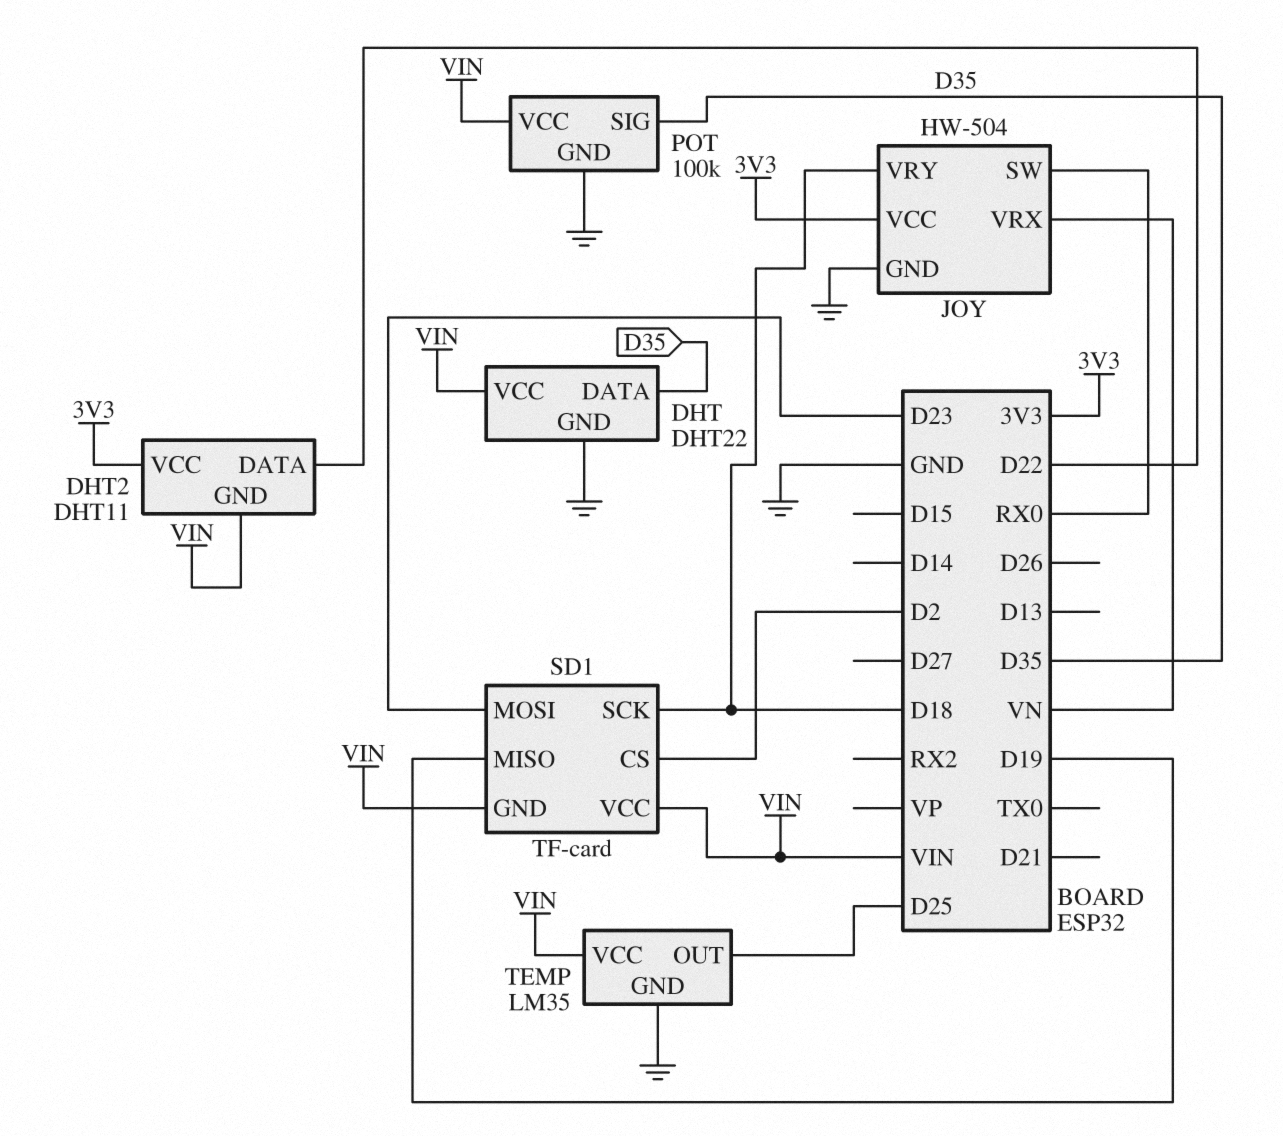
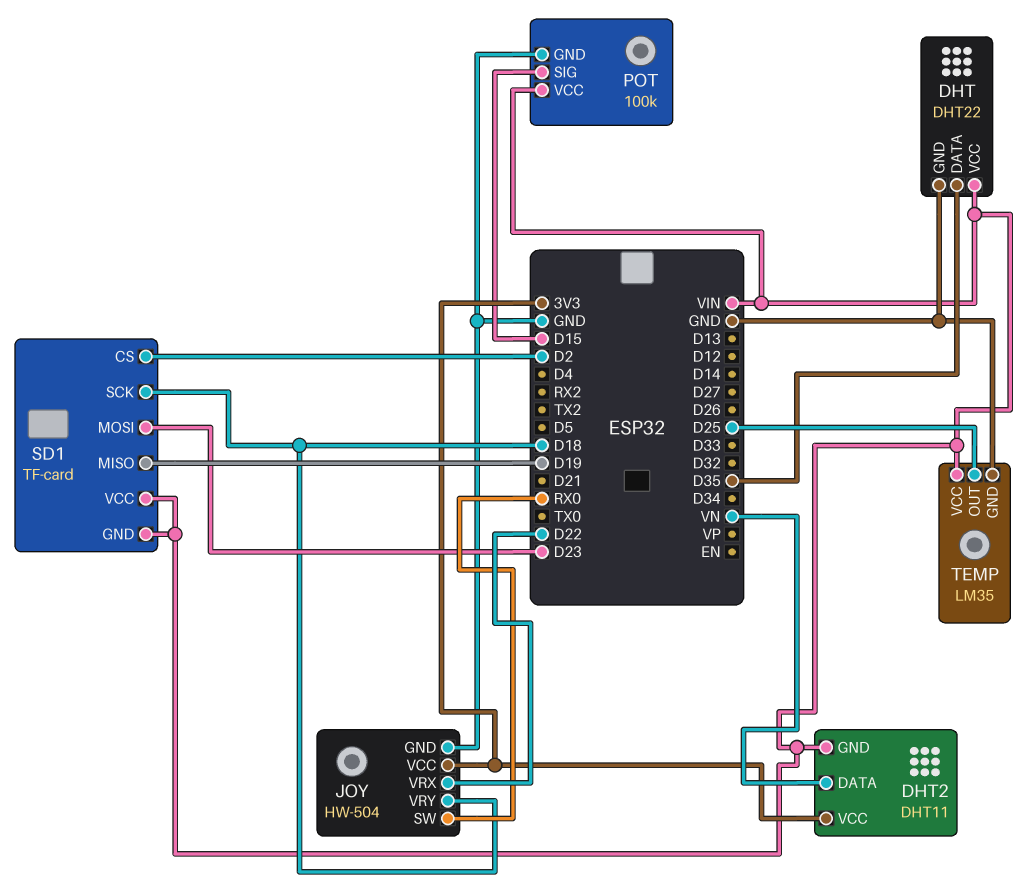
DHT2 pin DATA: D22 -> VN
JOY pin VRX: VN -> D22
POT pin SIG: D35 -> D15

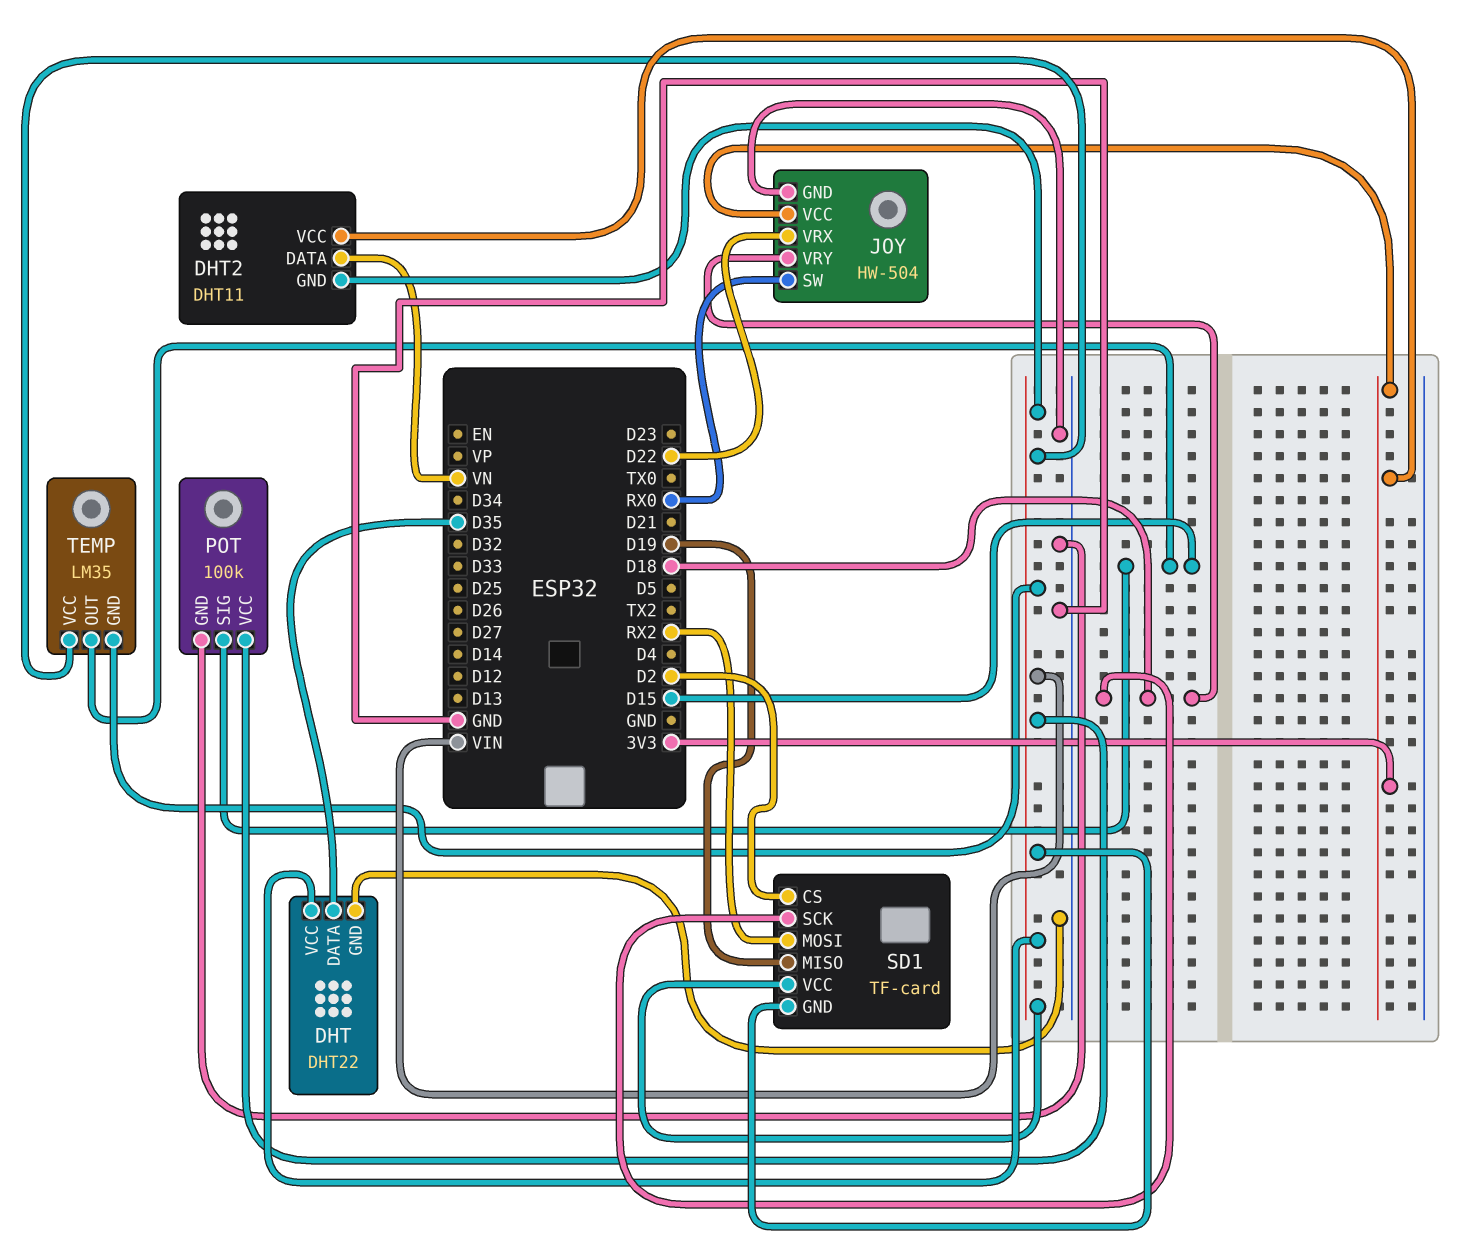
SD1 pin MOSI: D23 -> RX2
TEMP pin GND: GND -> VIN
TEMP pin OUT: D25 -> D15

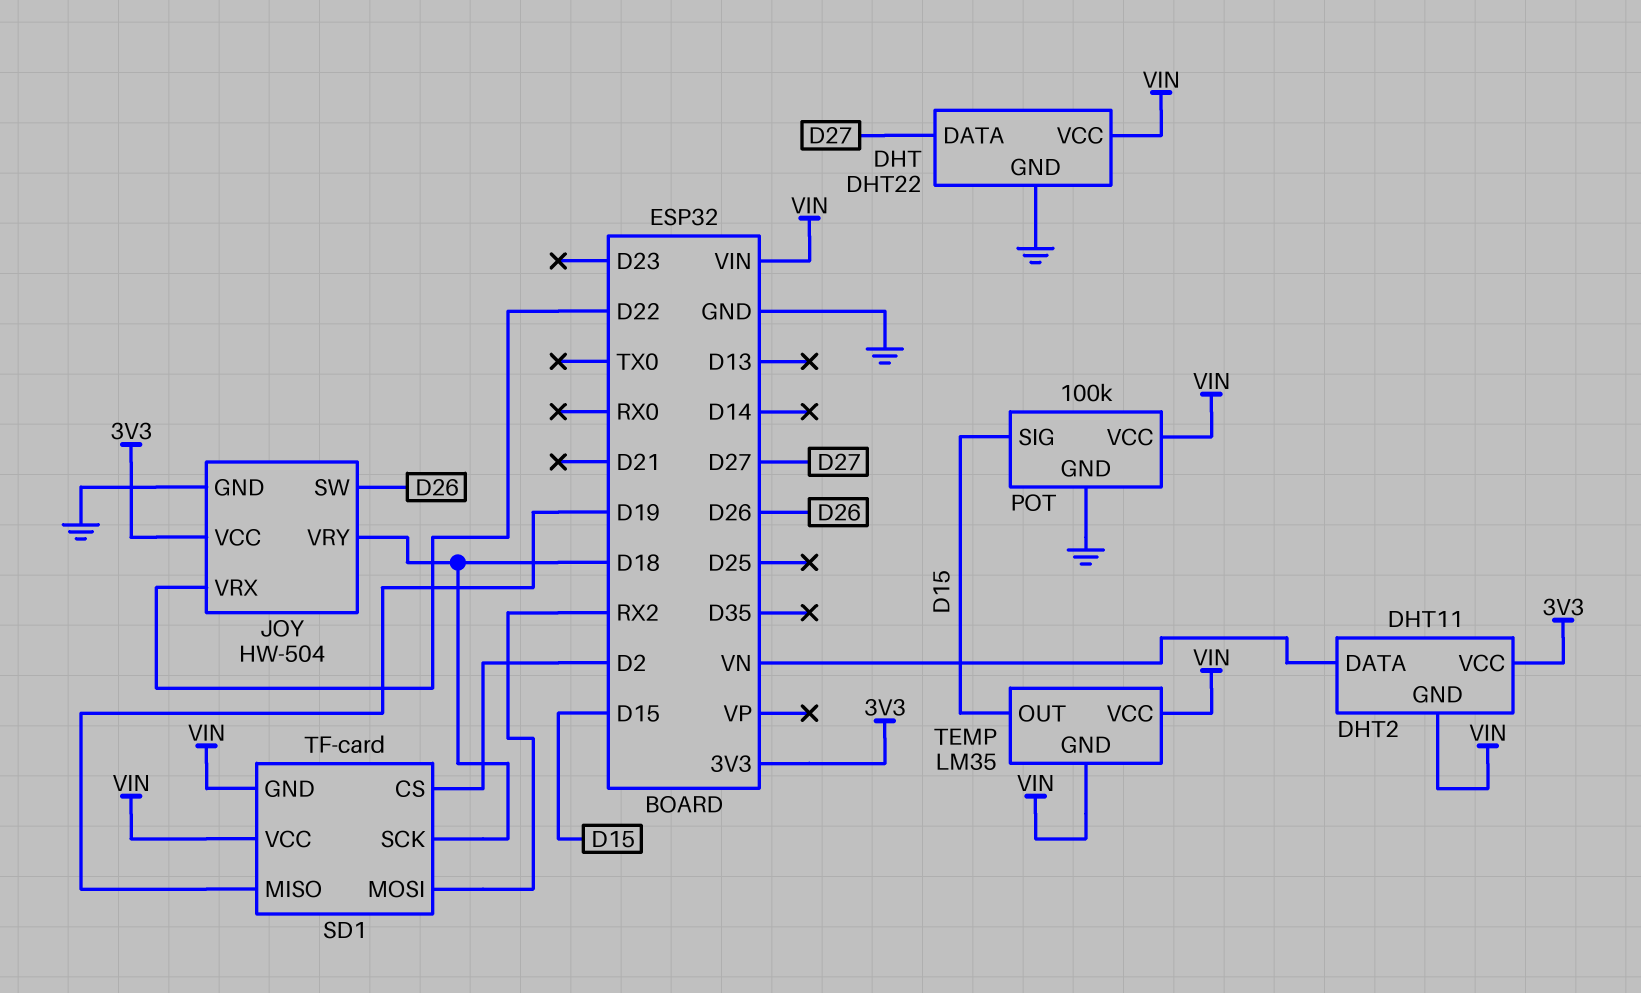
DHT pin DATA: D35 -> D27
JOY pin SW: RX0 -> D26

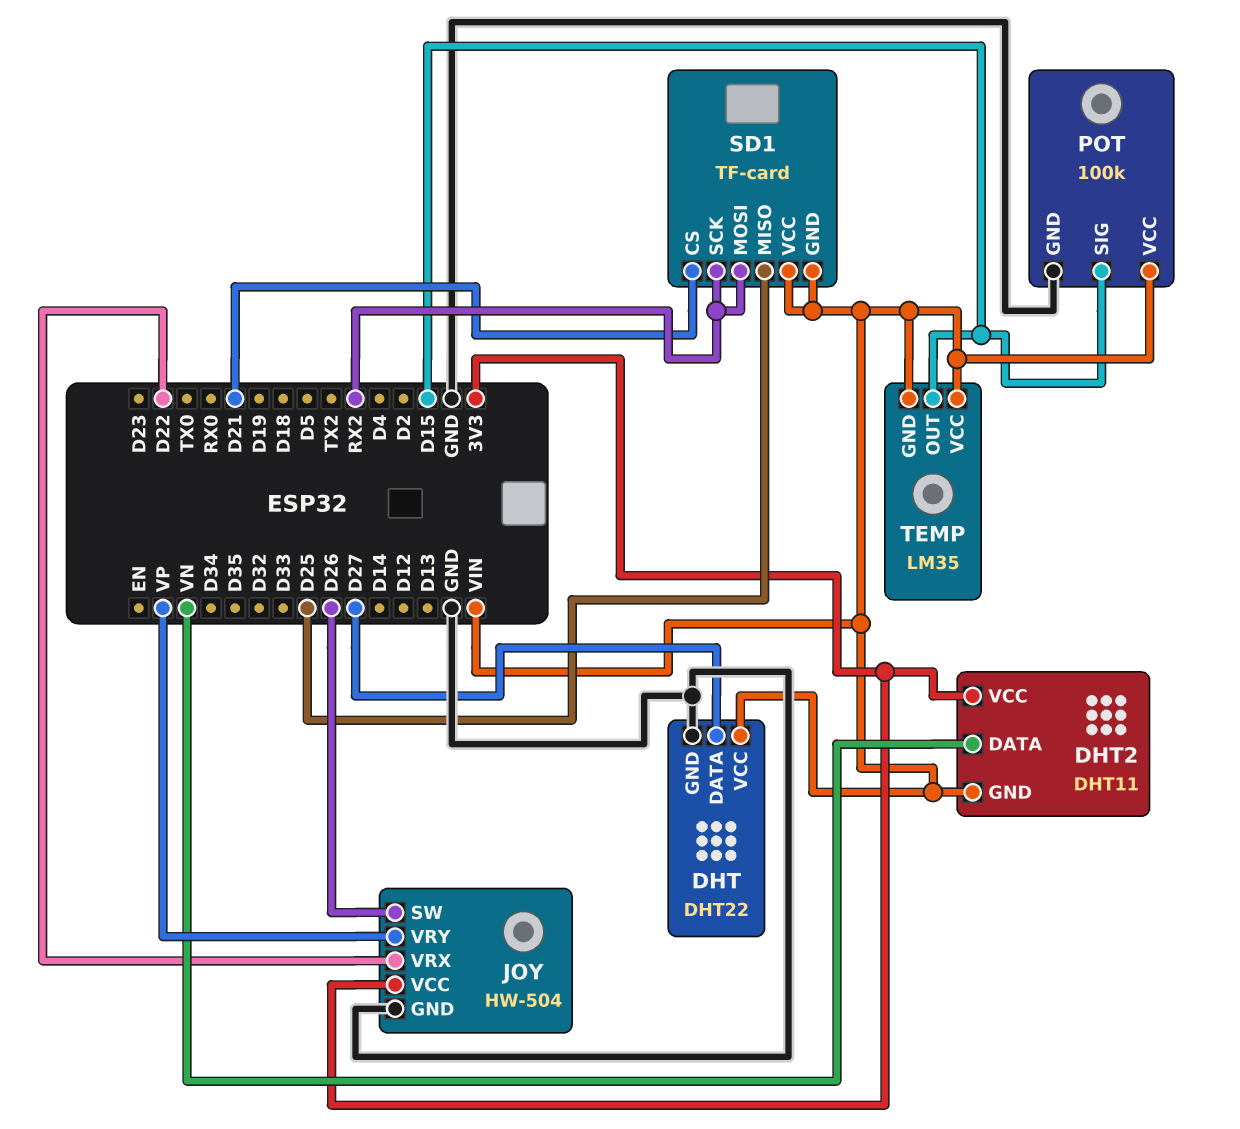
JOY pin VRY: D18 -> VP
SD1 pin CS: D2 -> D21
SD1 pin MISO: D19 -> D25
SD1 pin SCK: D18 -> RX2

